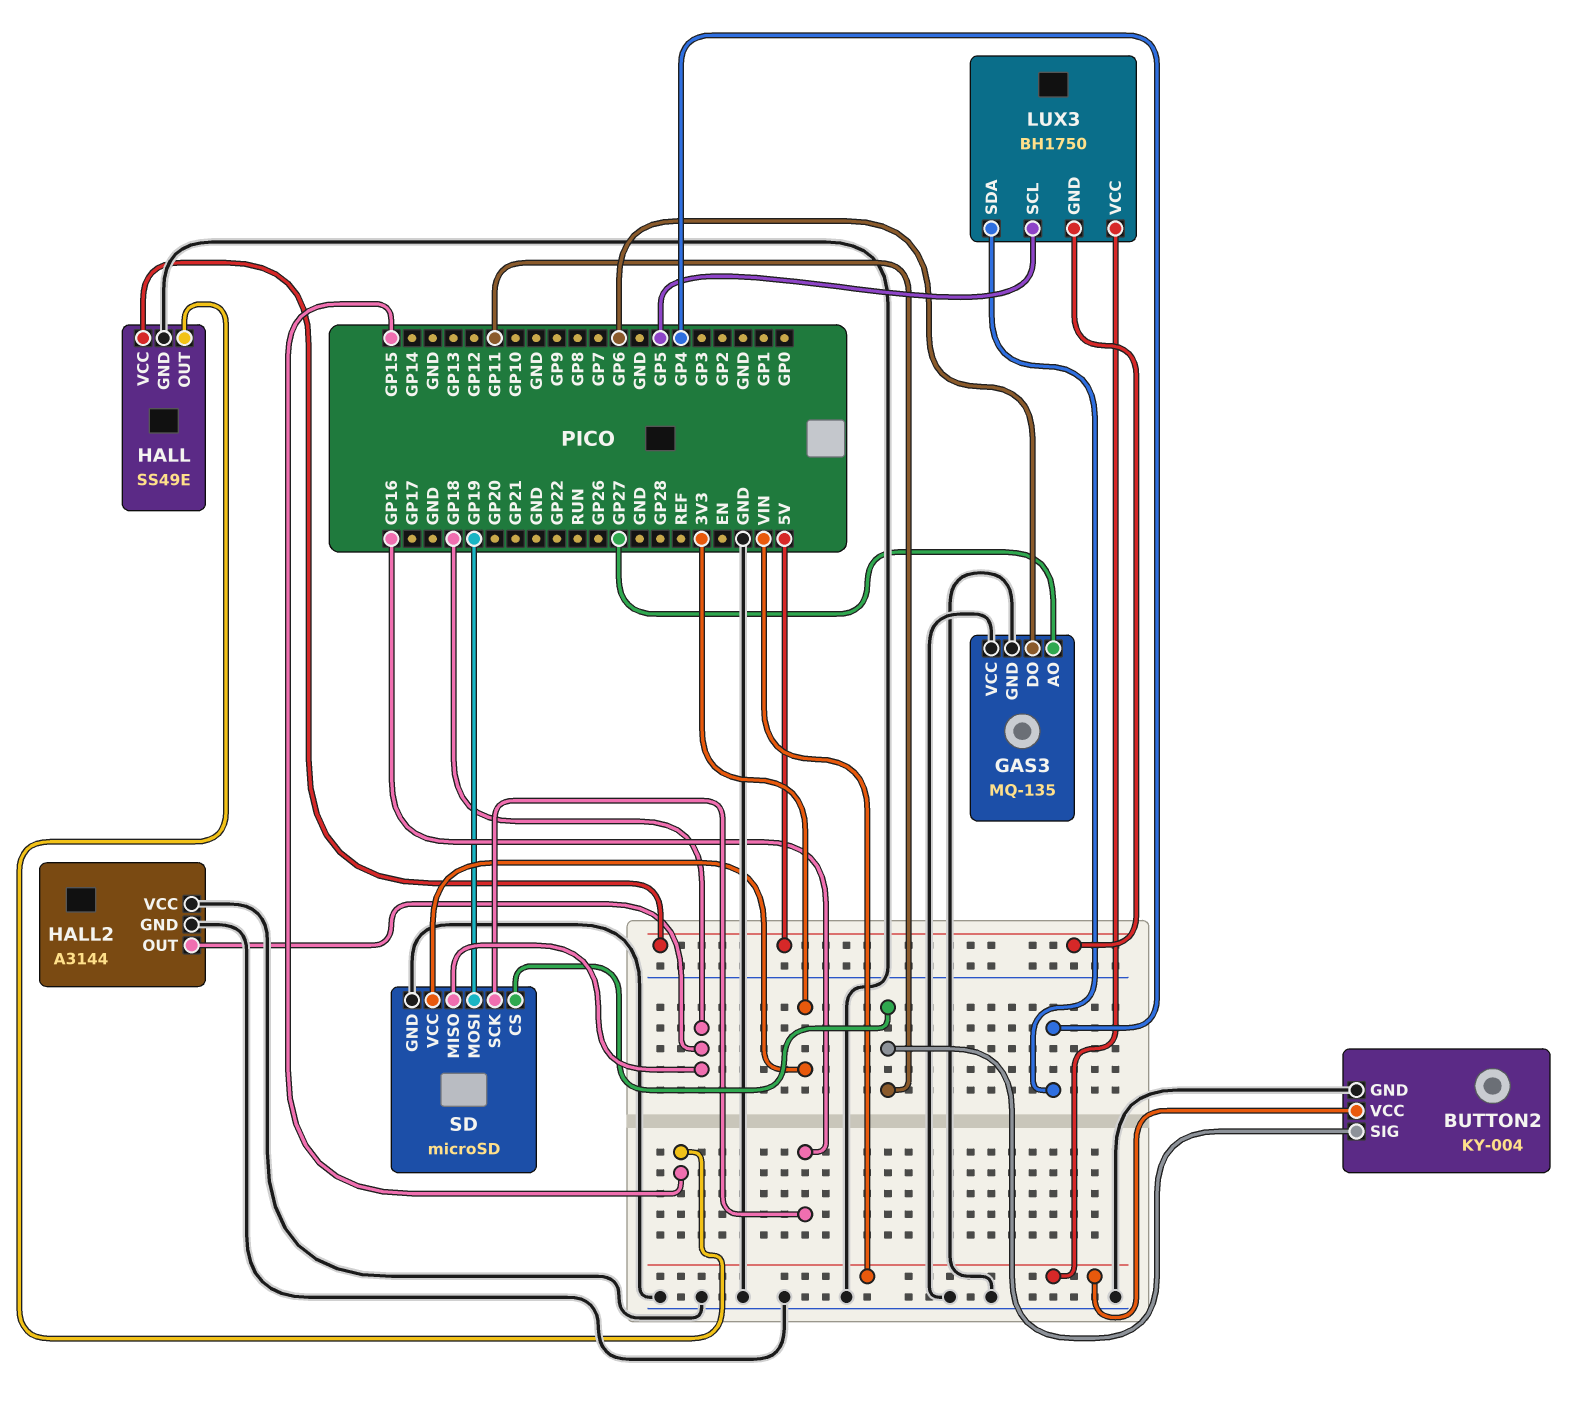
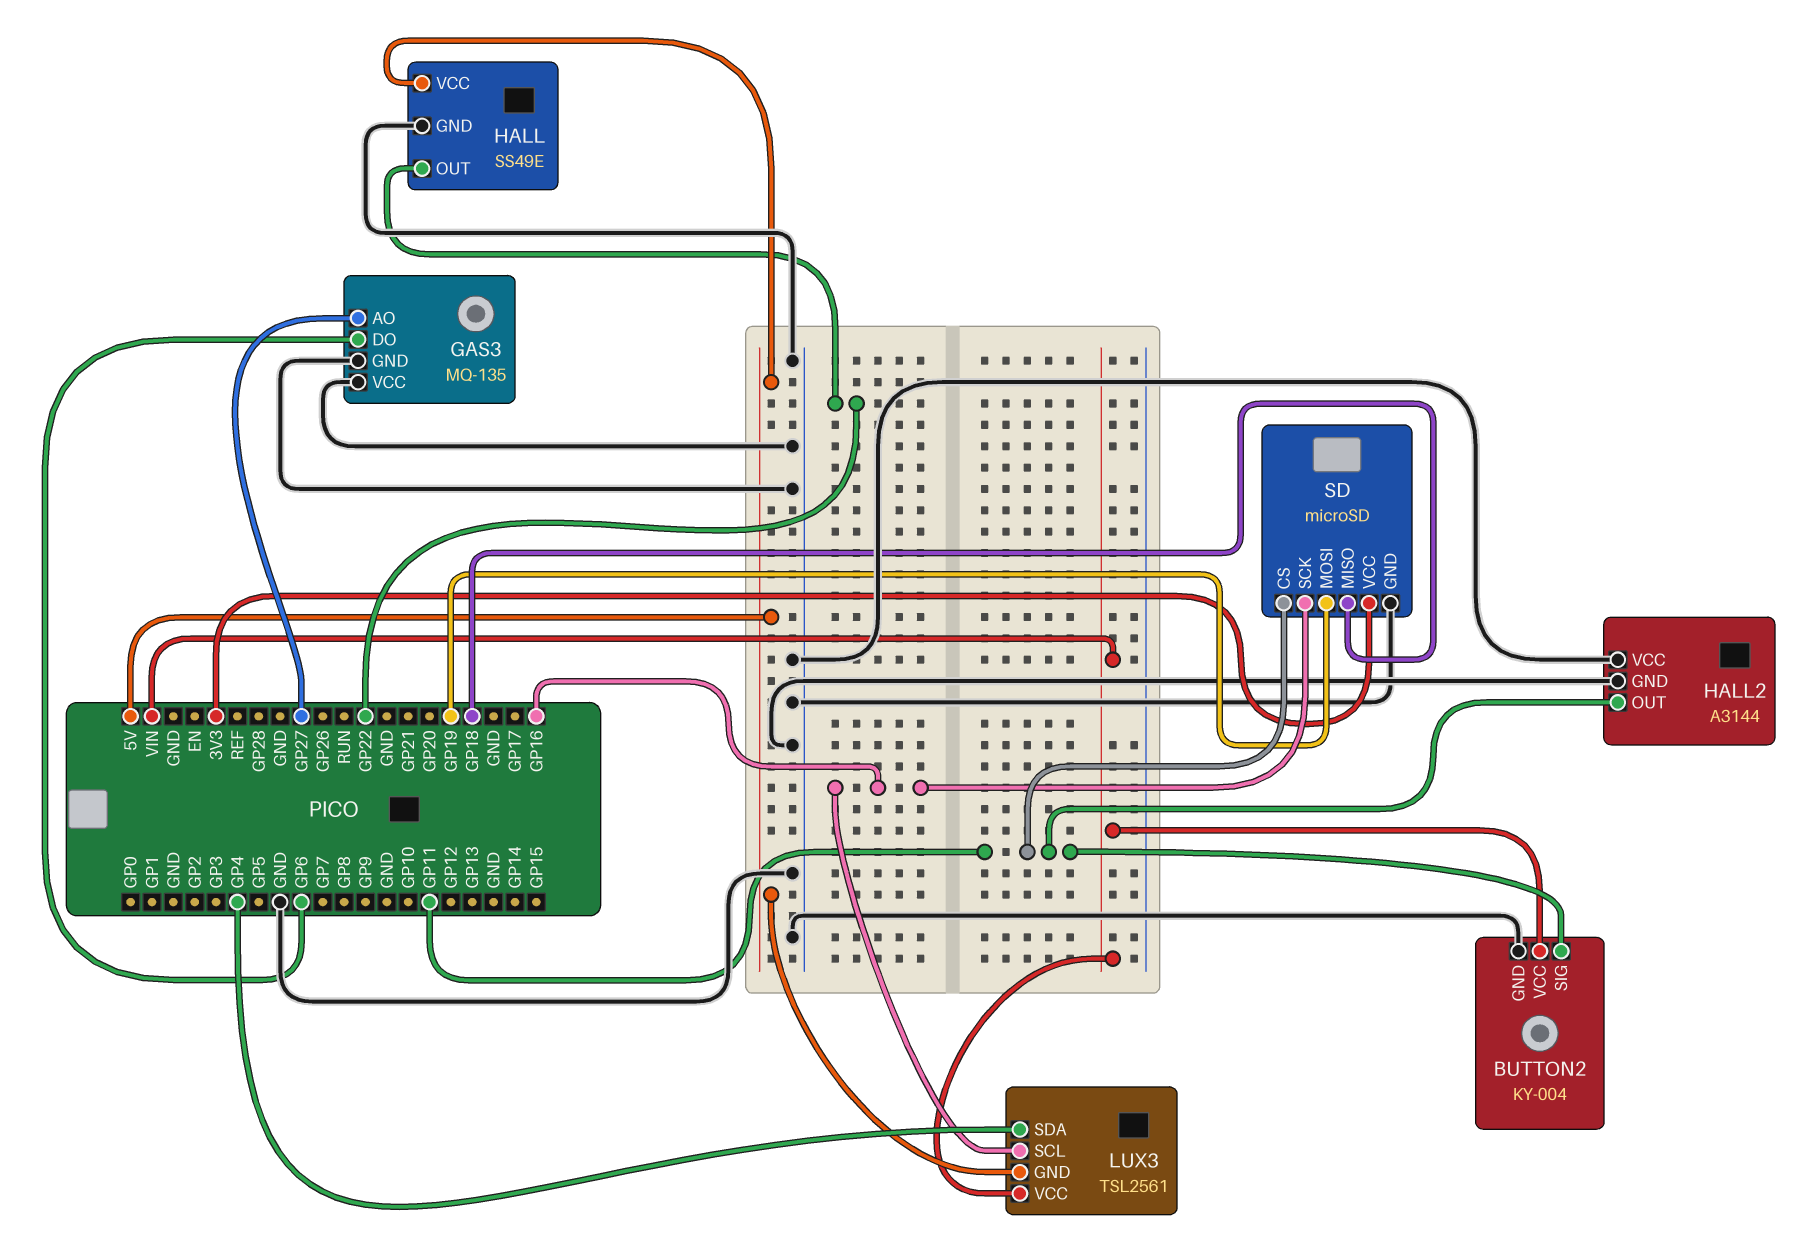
HALL pin OUT: GP15 -> GP22
HALL2 pin OUT: GP18 -> GP11
LUX3: BH1750 -> TSL2561
LUX3 pin SCL: GP5 -> GP16

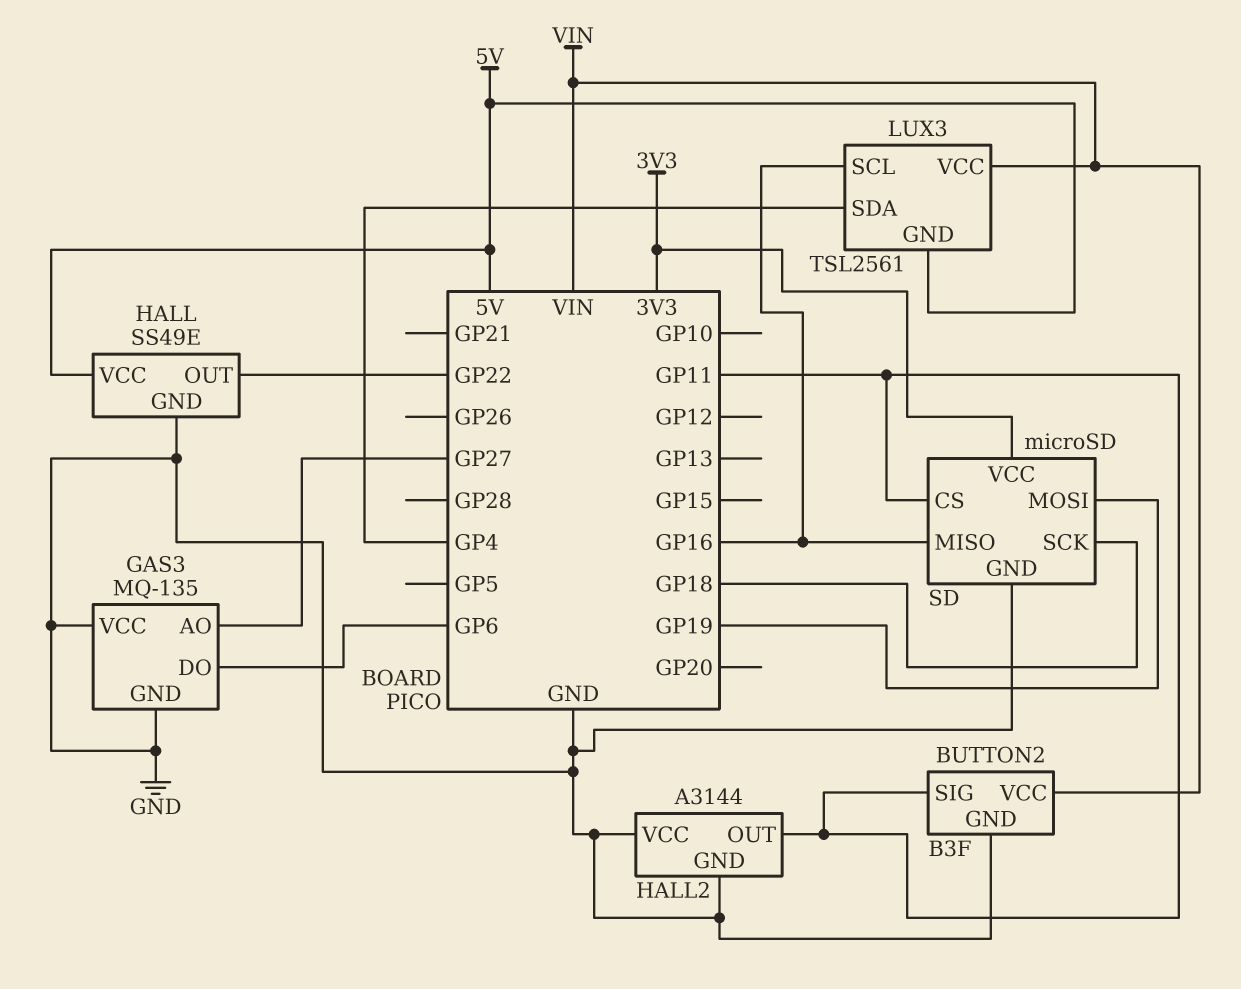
BUTTON2: KY-004 -> B3F
SD pin MISO: GP18 -> GP16
SD pin SCK: GP16 -> GP18

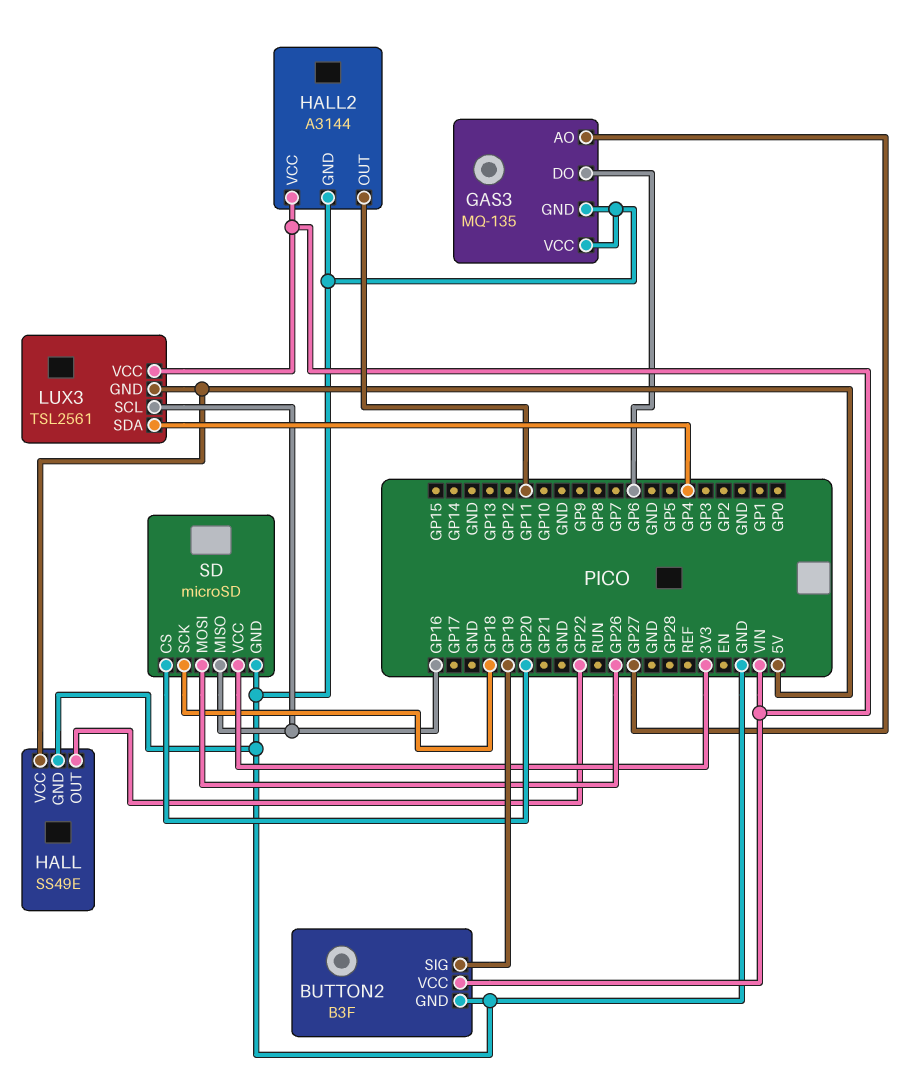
BUTTON2 pin SIG: GP11 -> GP19
HALL2 pin VCC: GND -> VIN
SD pin CS: GP11 -> GP20
SD pin MOSI: GP19 -> GP26

